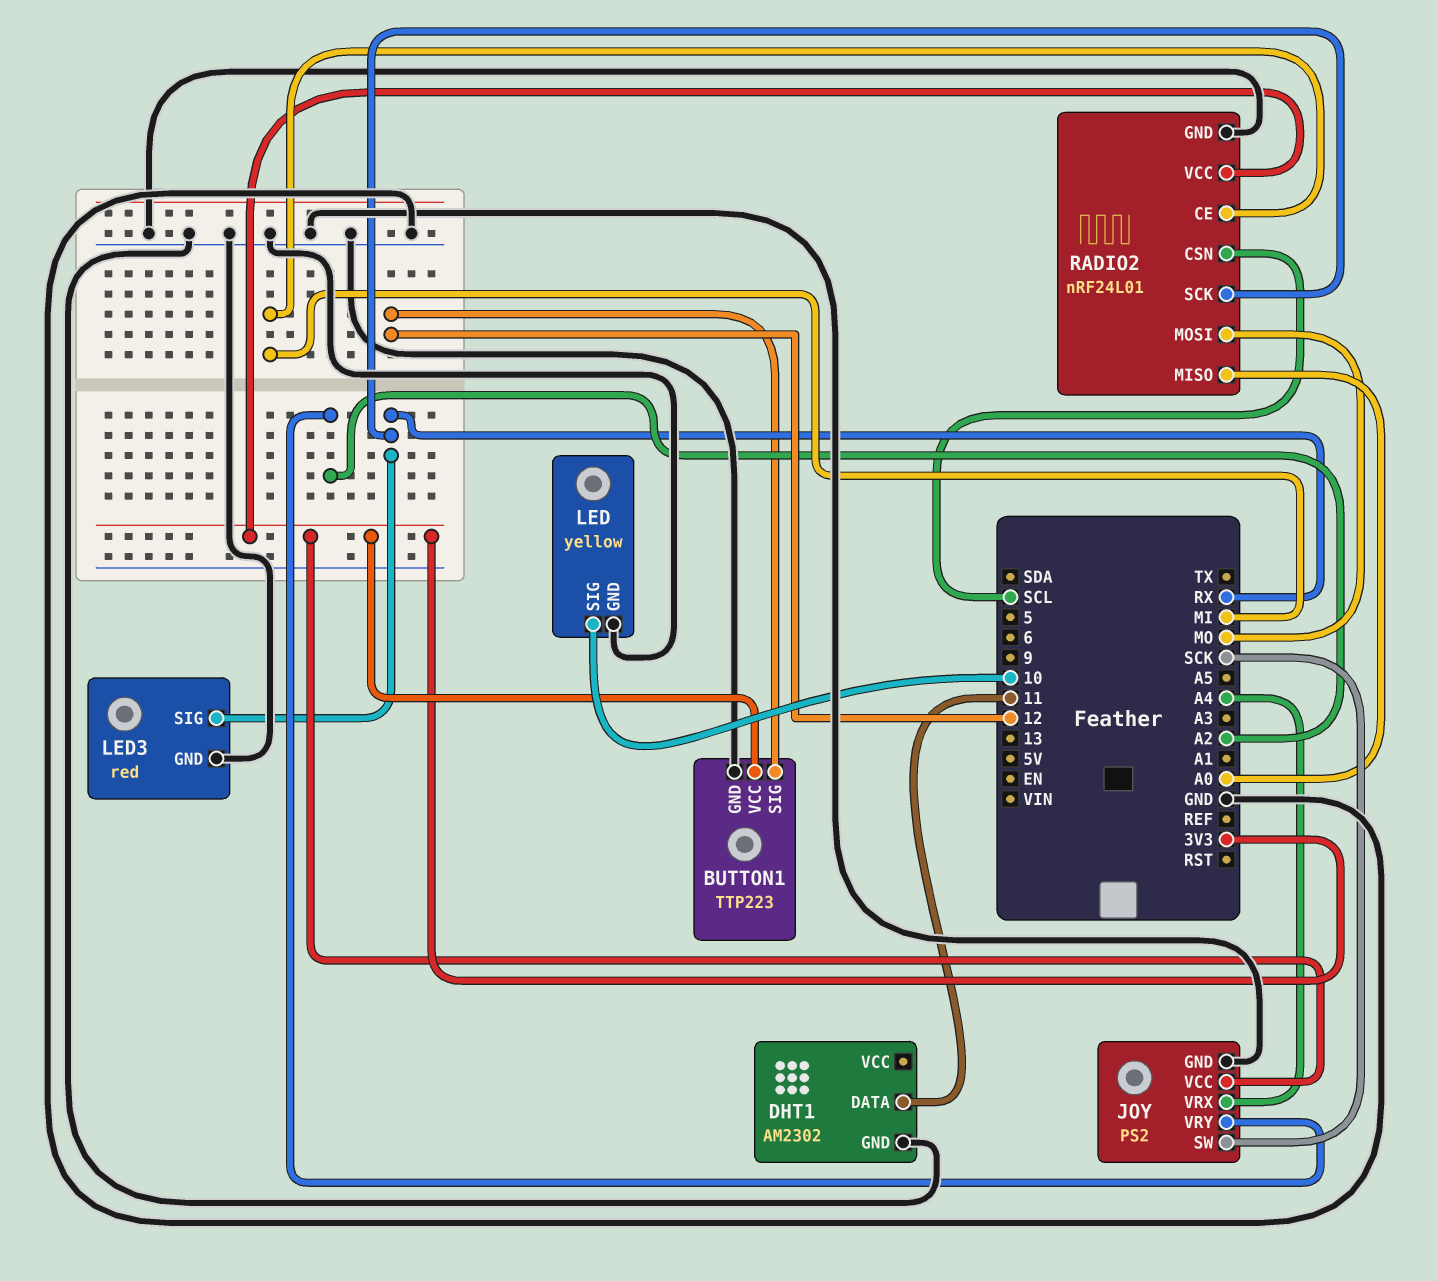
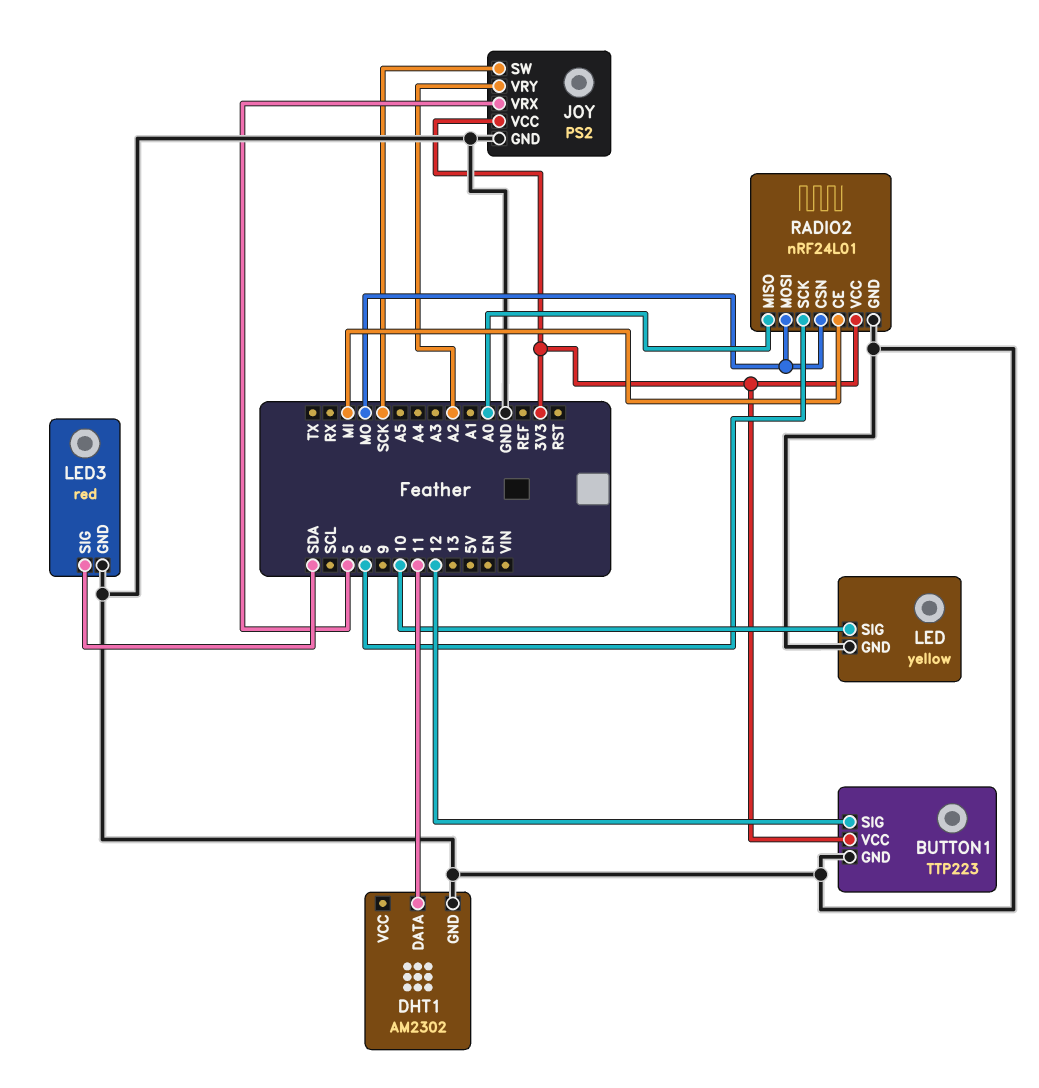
JOY pin VRX: A4 -> 5
LED3 pin SIG: RX -> SDA
RADIO2 pin CSN: SCL -> MO
RADIO2 pin SCK: RX -> 6

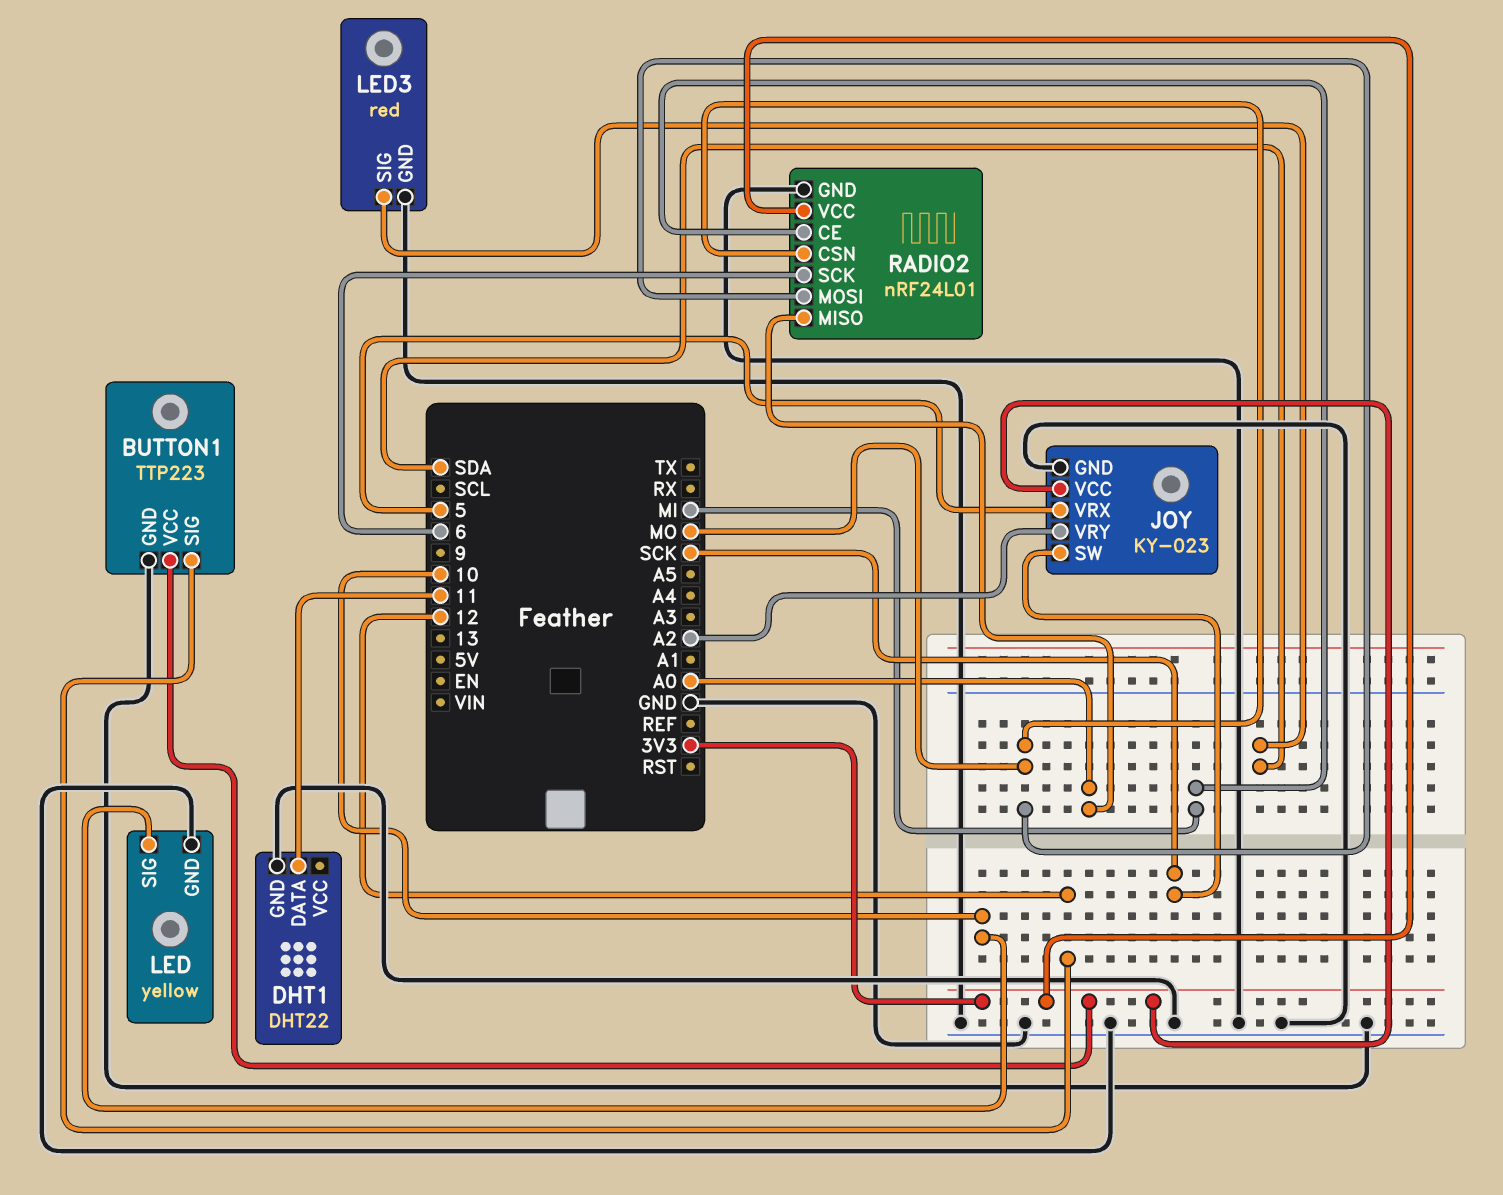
DHT1: AM2302 -> DHT22
JOY: PS2 -> KY-023

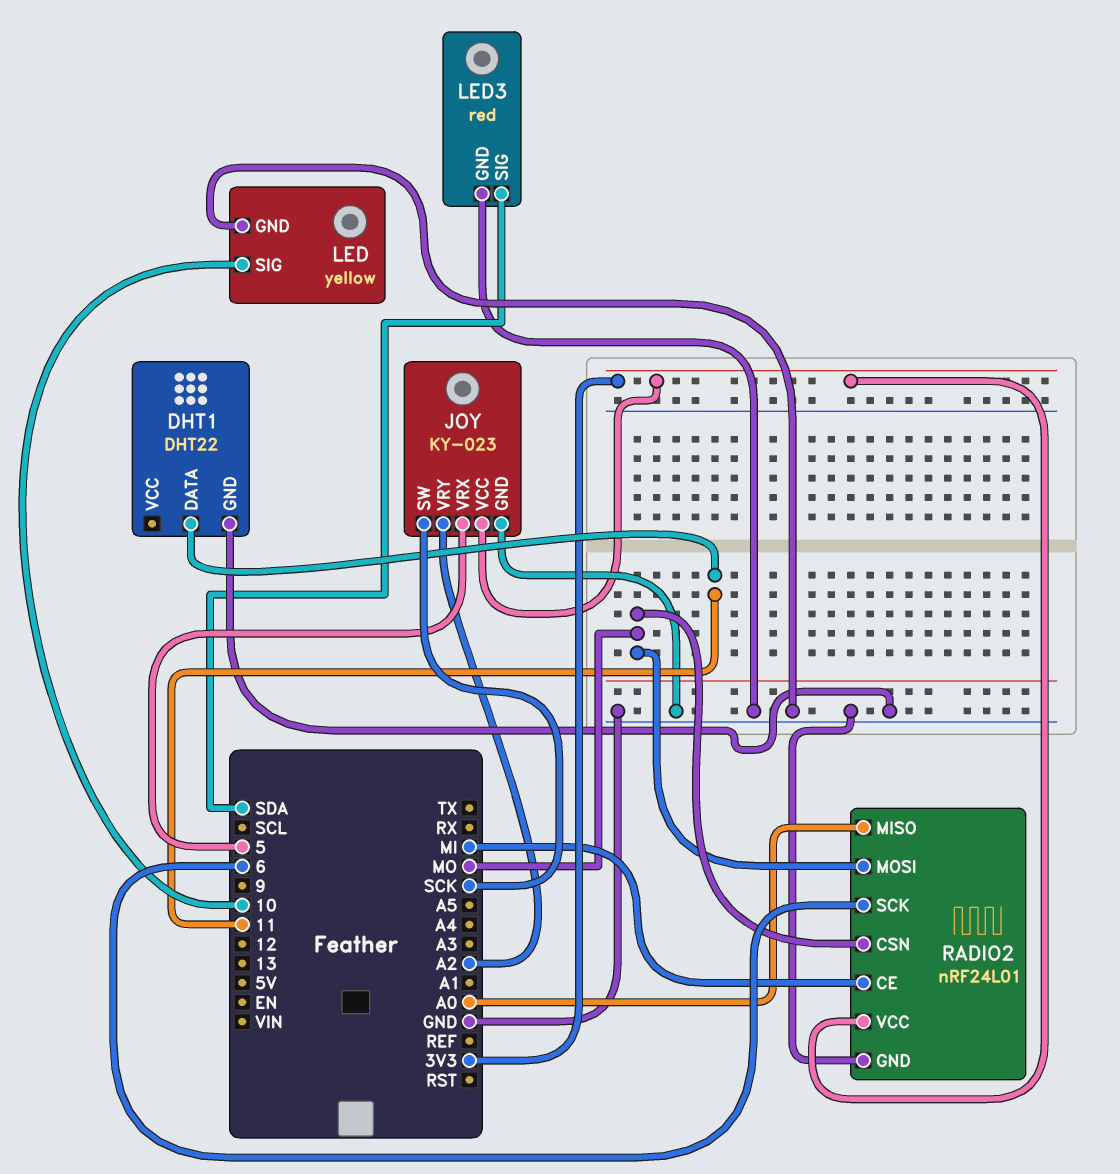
BUTTON1: TTP223 -> none
BUTTON1 pin GND: GND -> none
BUTTON1 pin SIG: 12 -> none
BUTTON1 pin VCC: 3V3 -> none

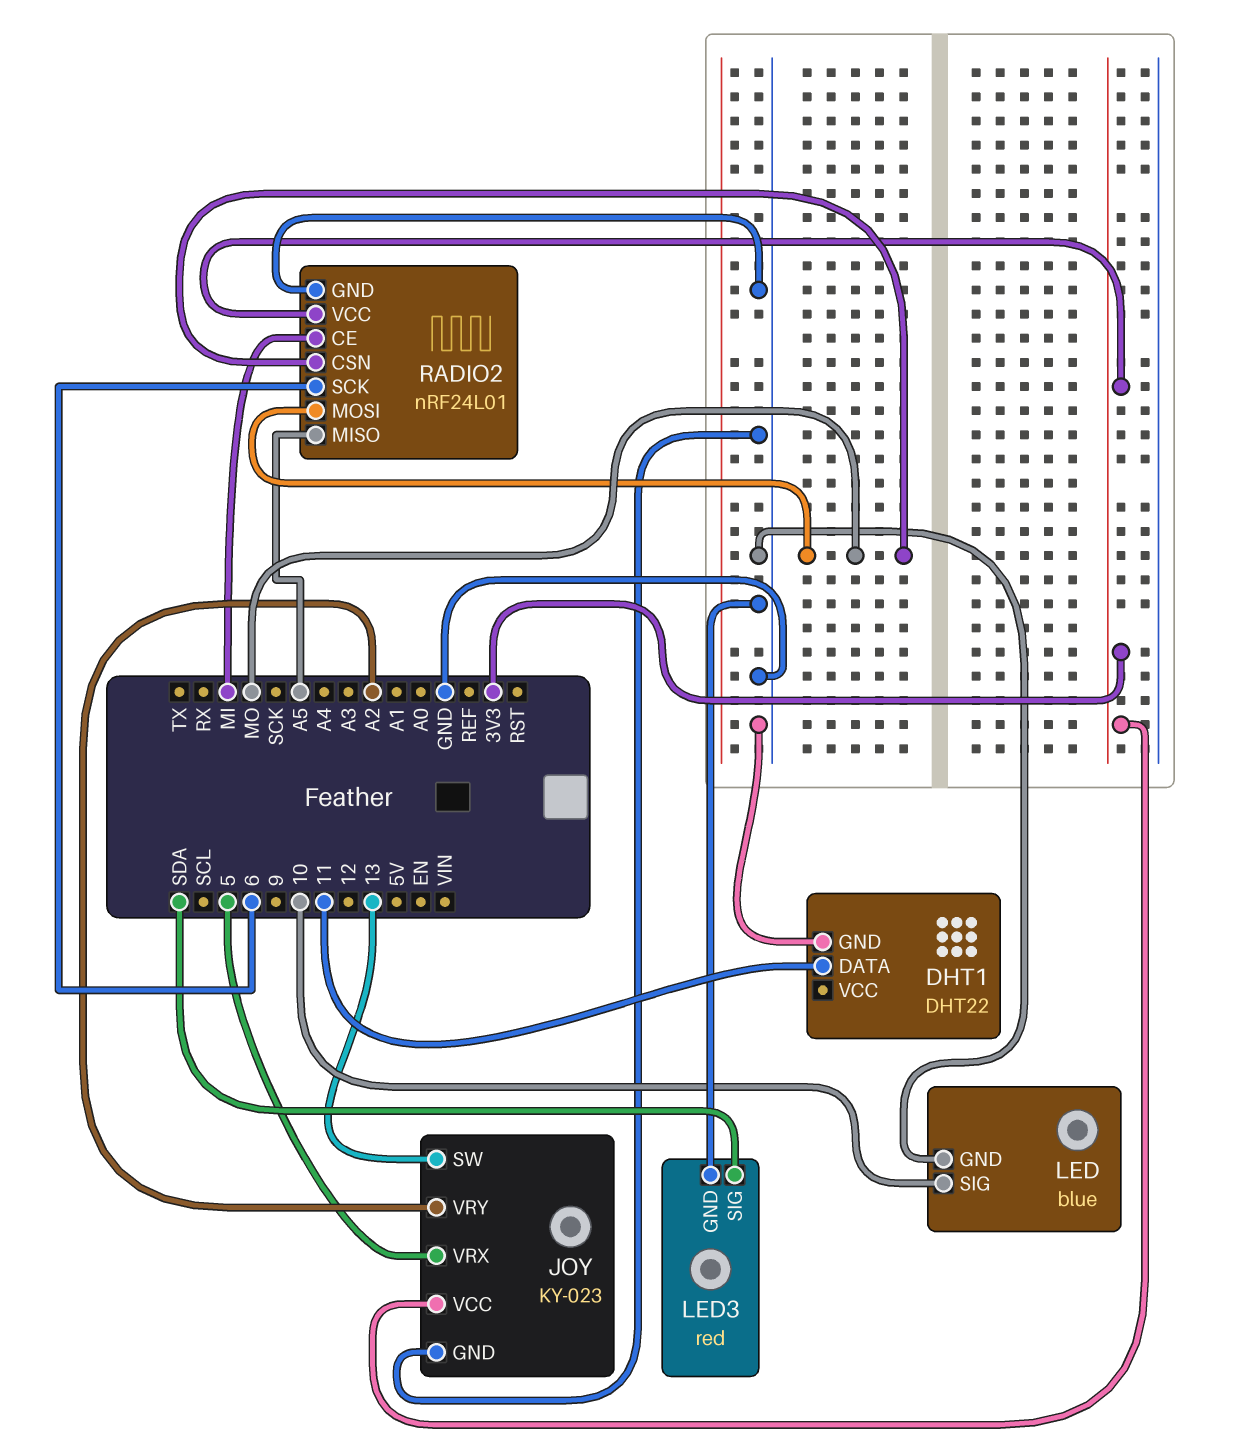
JOY pin SW: SCK -> 13
LED: yellow -> blue
RADIO2 pin MISO: A0 -> A5

